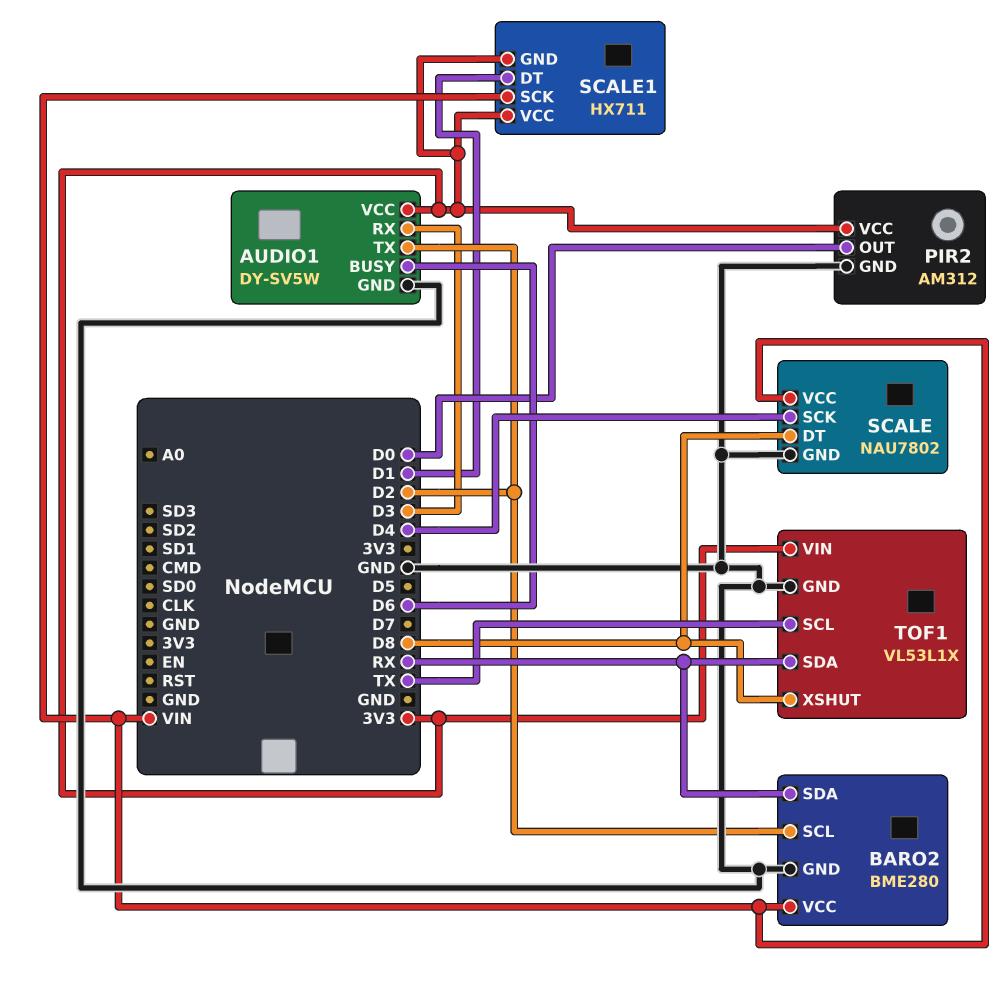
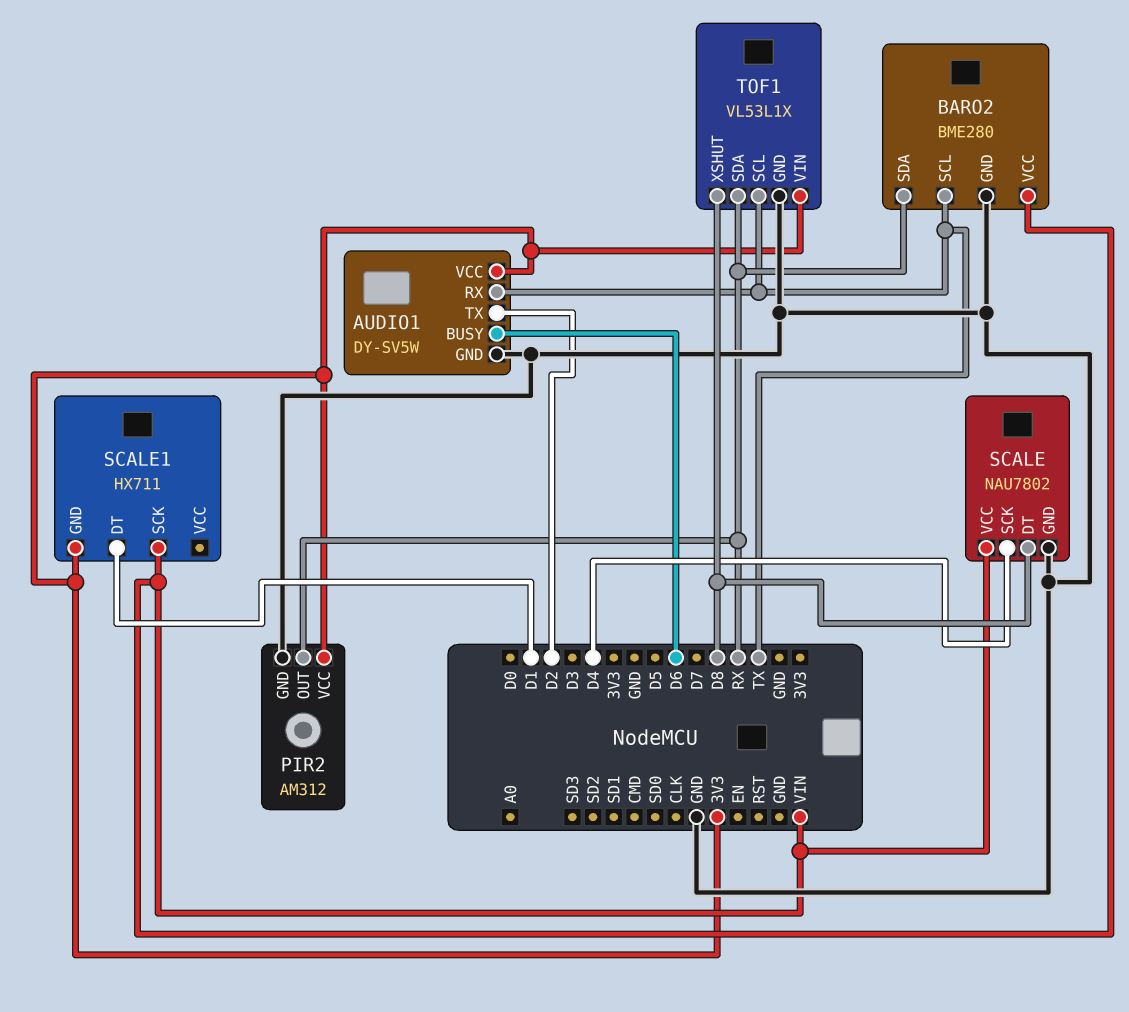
AUDIO1 pin RX: D3 -> TX
BARO2 pin SCL: D2 -> TX
PIR2 pin OUT: D0 -> RX
SCALE1 pin VCC: 3V3 -> none

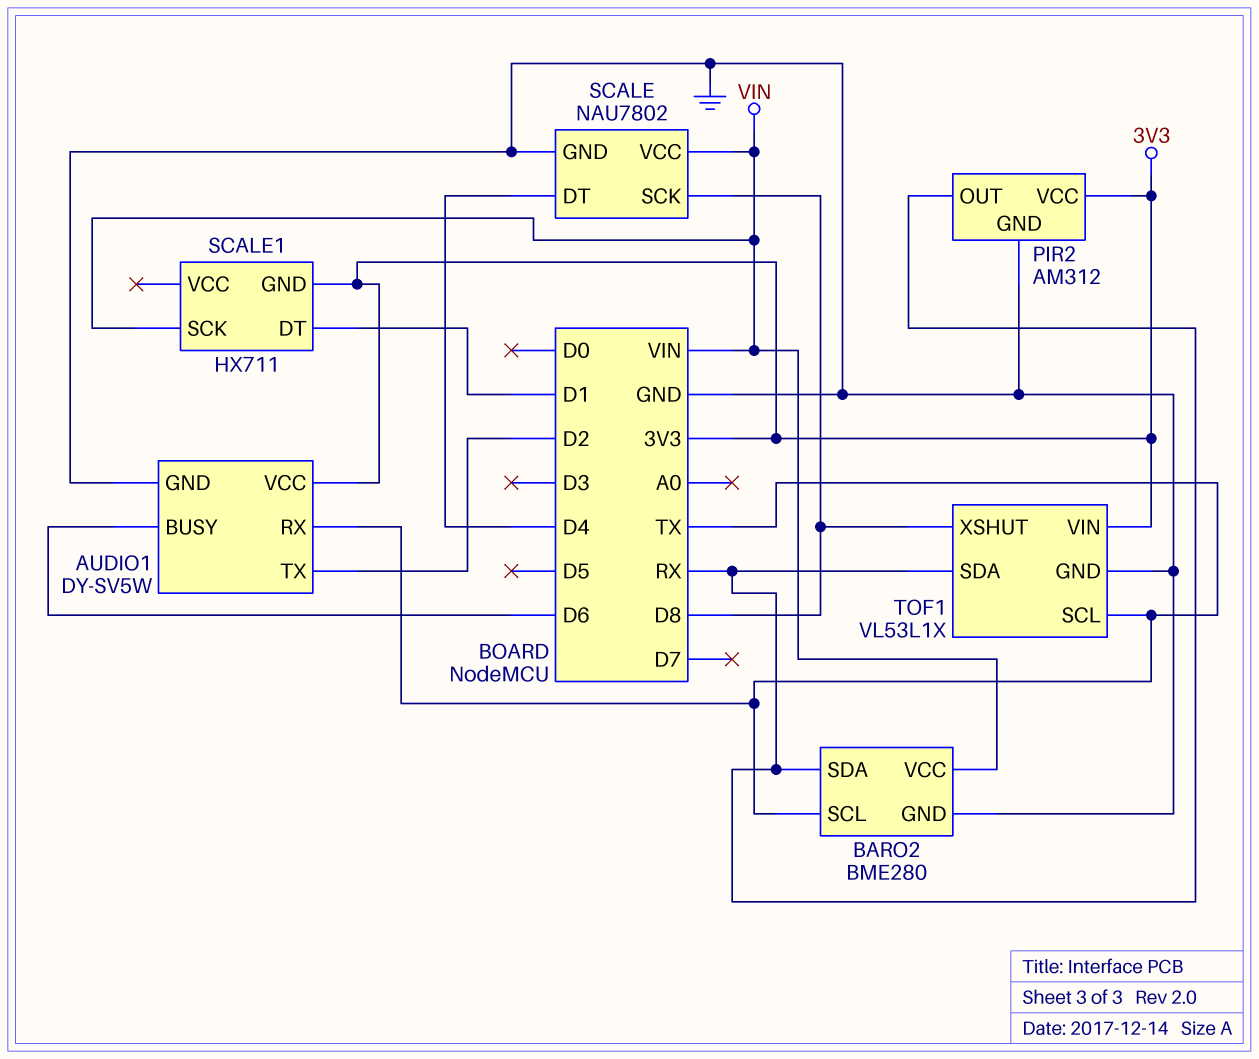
SCALE pin DT: D8 -> D4
SCALE pin SCK: D4 -> D8

